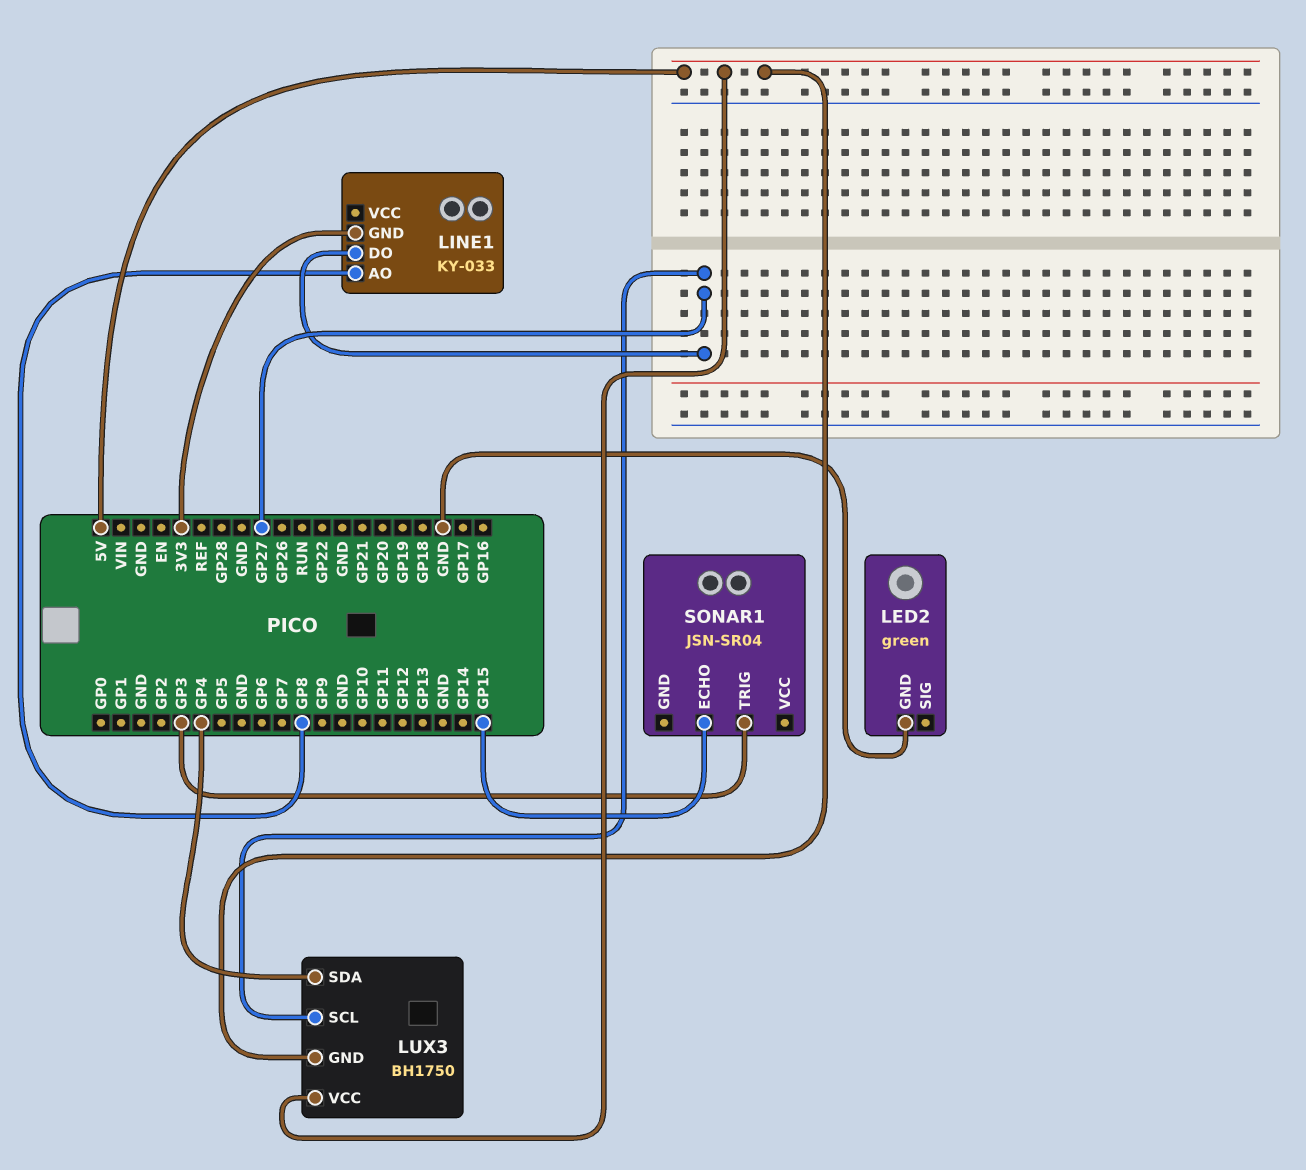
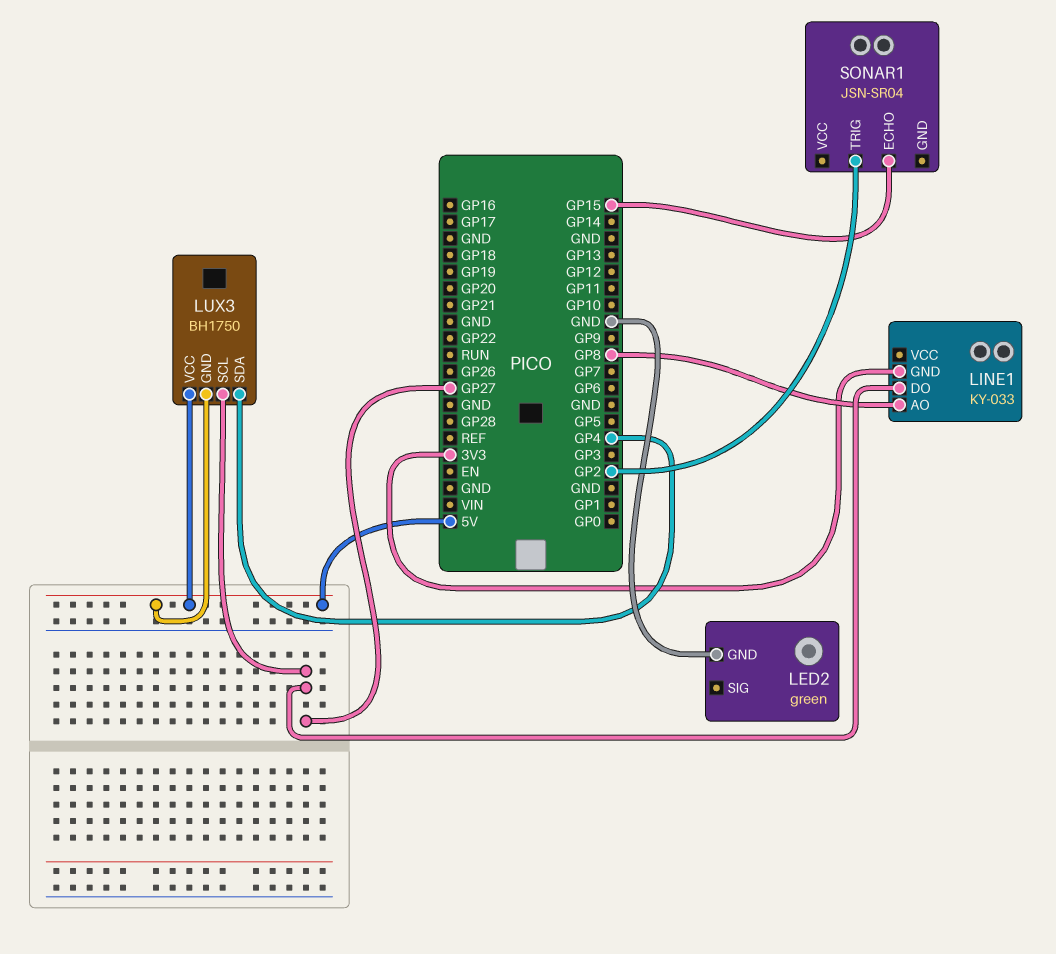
SONAR1 pin TRIG: GP3 -> GP2

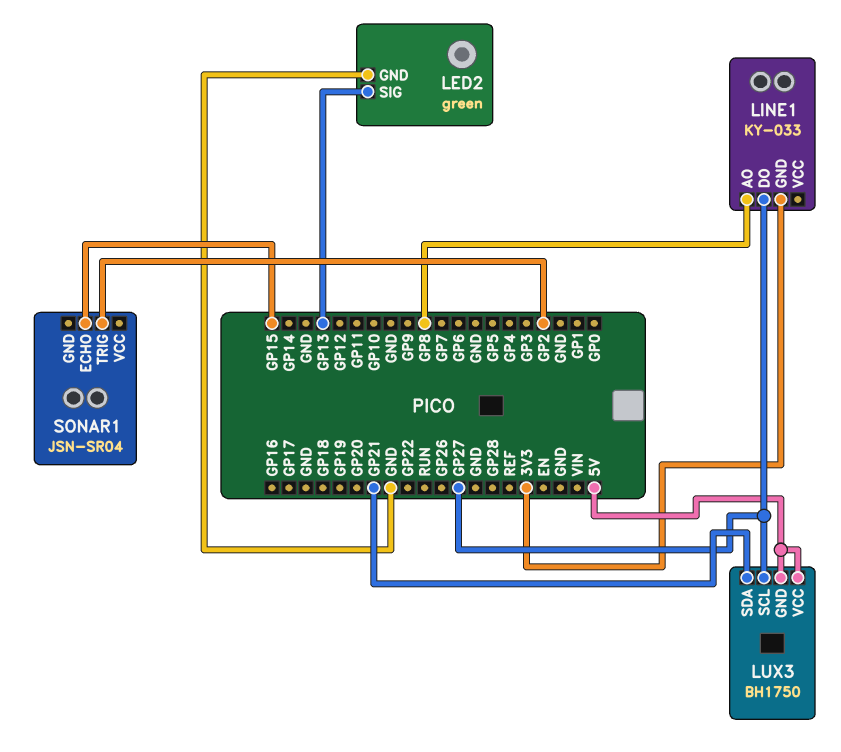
LED2 pin SIG: none -> GP13
LUX3 pin SDA: GP4 -> GP21

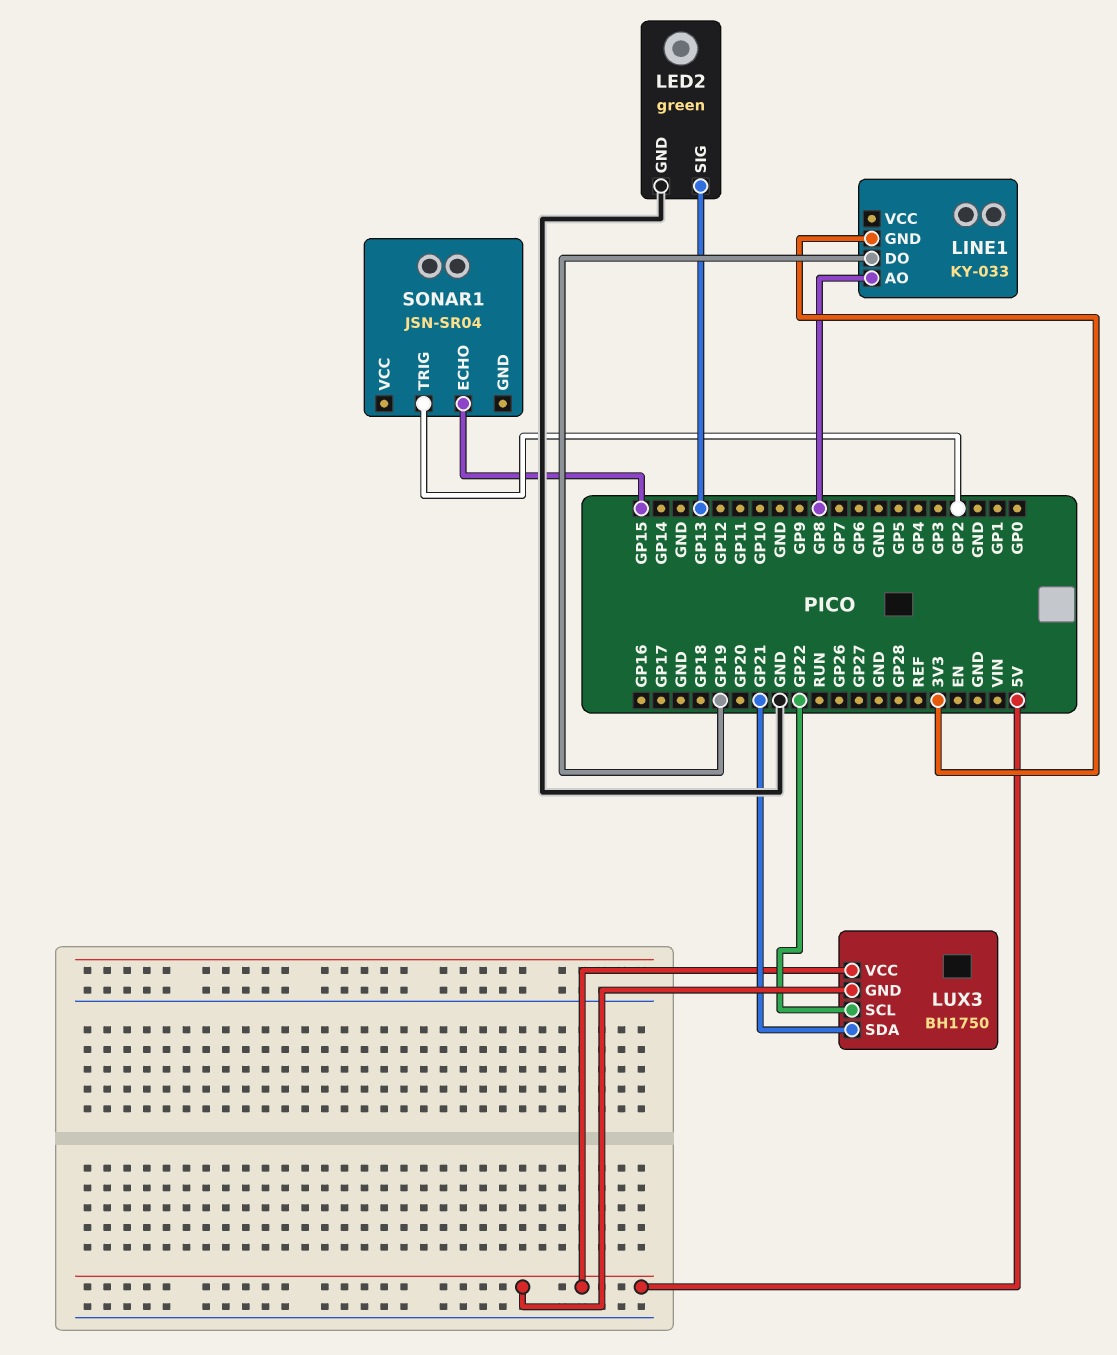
LINE1 pin DO: GP27 -> GP19
LUX3 pin SCL: GP27 -> GP22

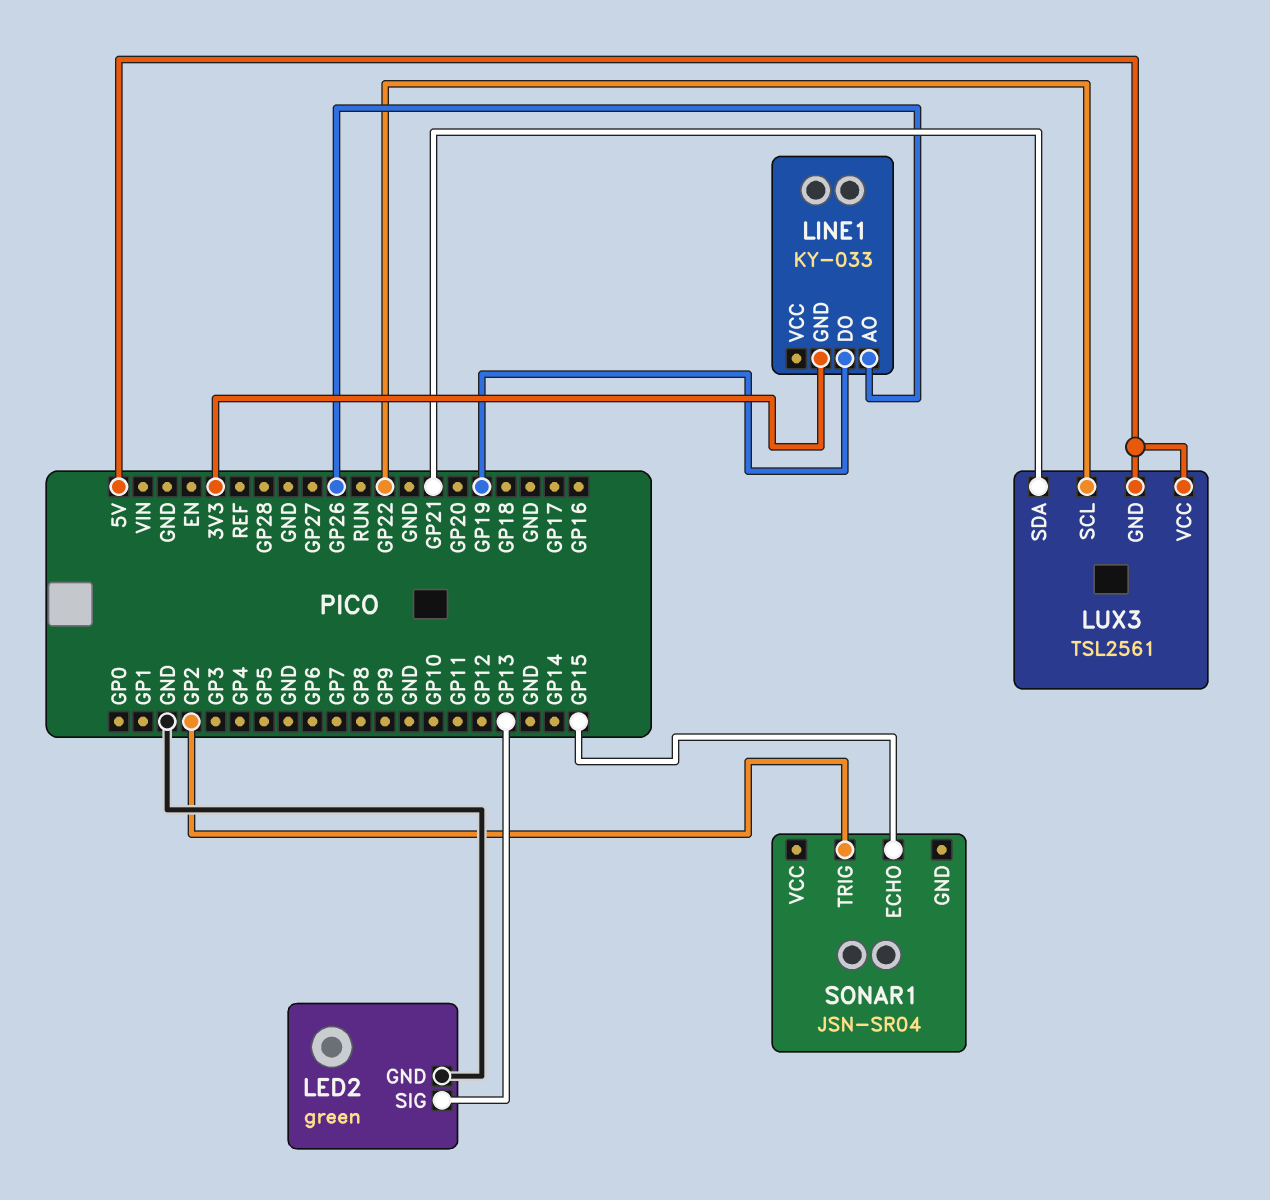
LINE1 pin AO: GP8 -> GP26
LUX3: BH1750 -> TSL2561

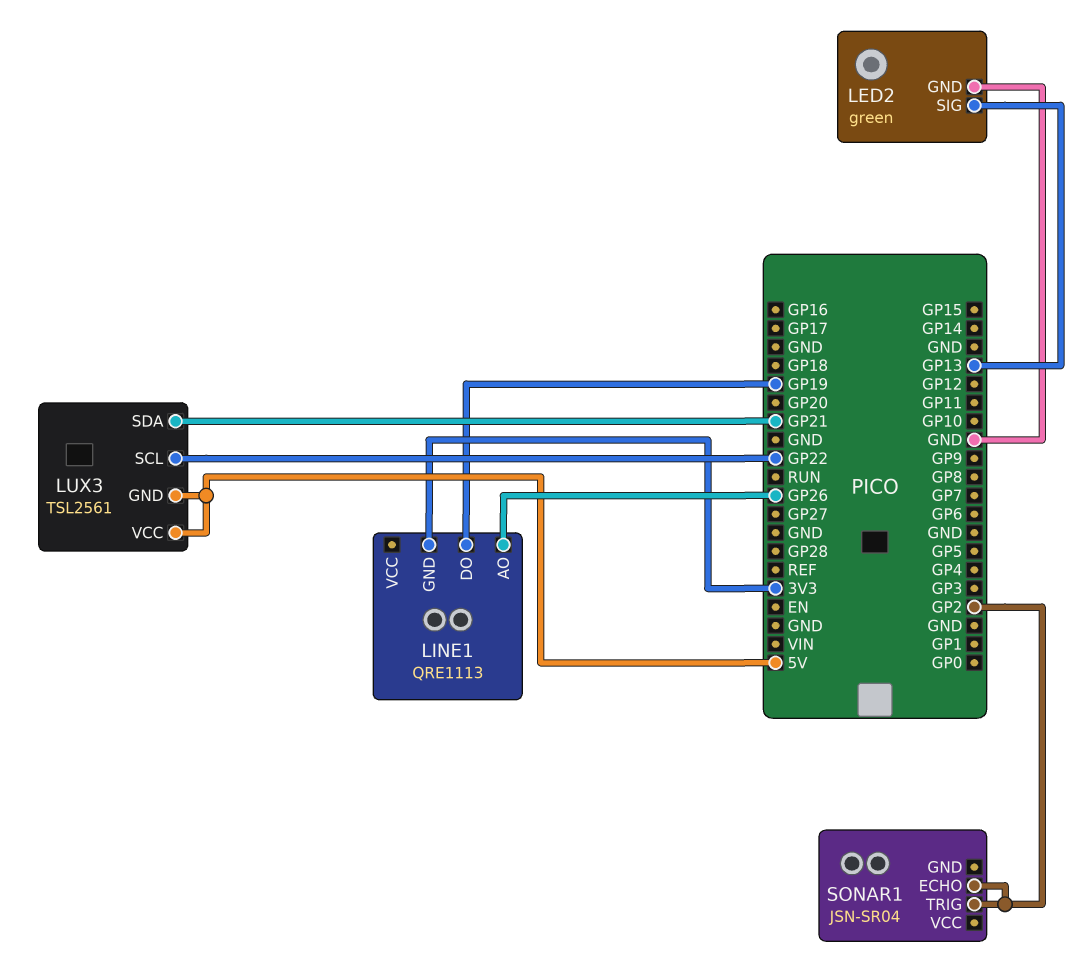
LINE1: KY-033 -> QRE1113
SONAR1 pin ECHO: GP15 -> GP2

